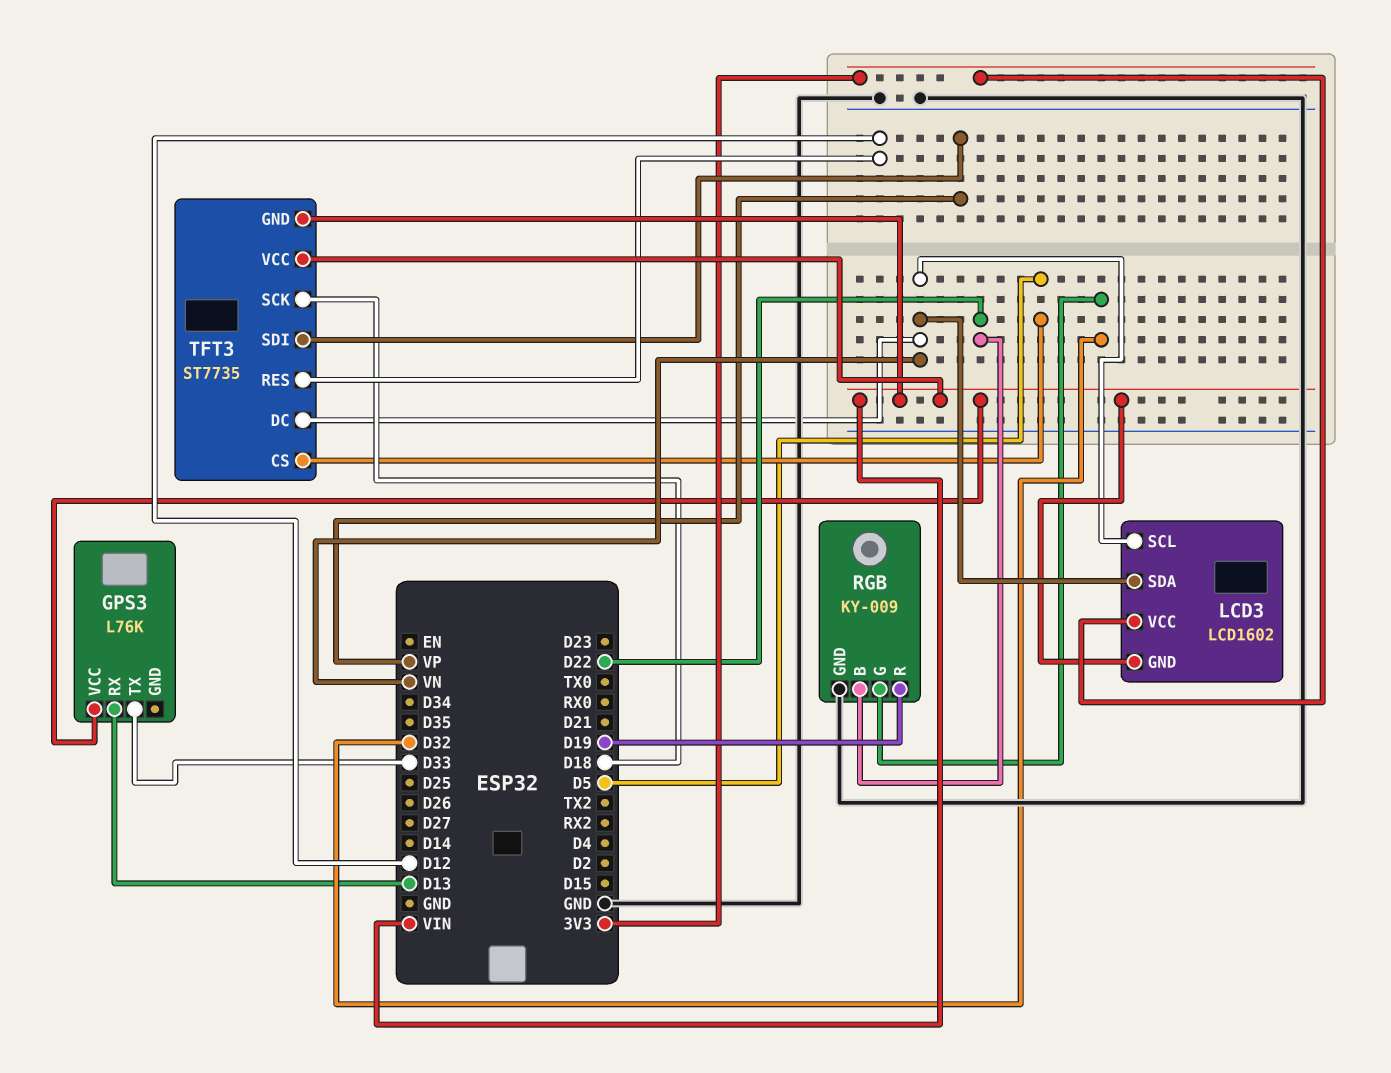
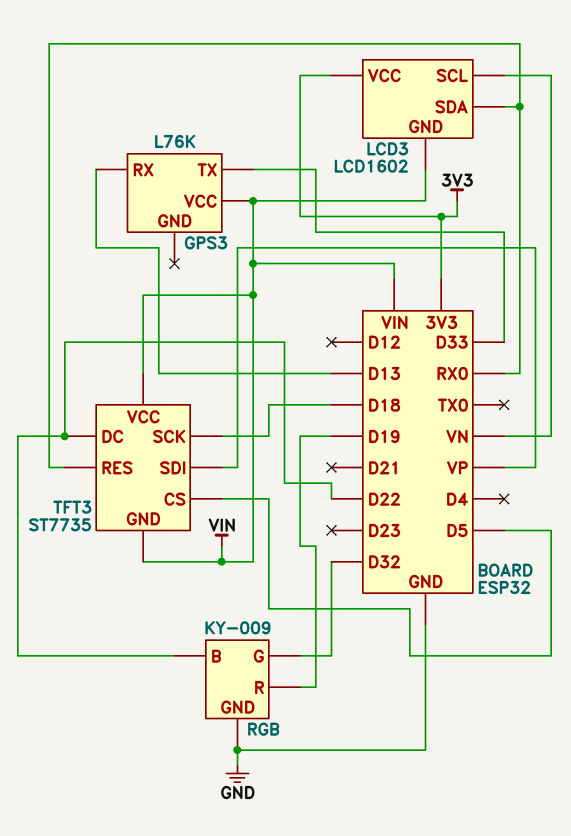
LCD3 pin SDA: VN -> RX0
TFT3 pin DC: VN -> D22
TFT3 pin RES: D12 -> RX0

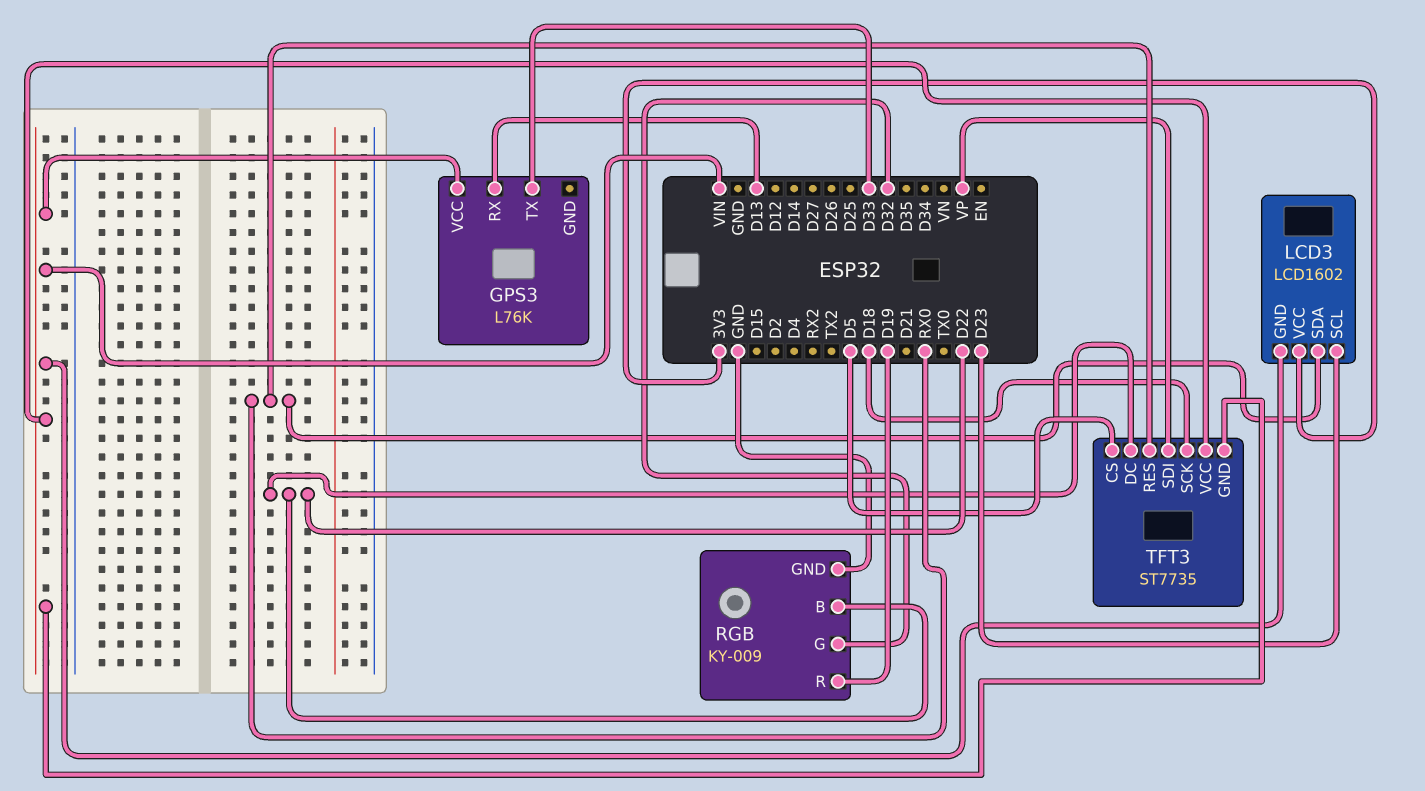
LCD3 pin SCL: VN -> D23

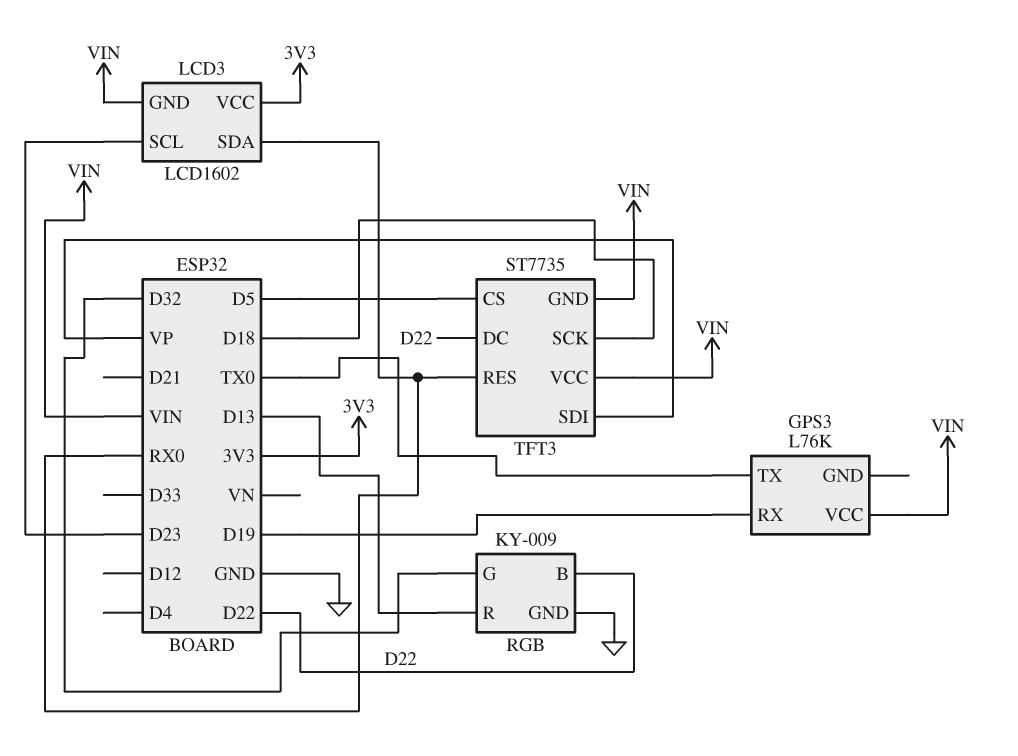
GPS3 pin RX: D13 -> D19
GPS3 pin TX: D33 -> TX0
RGB pin R: D19 -> D13

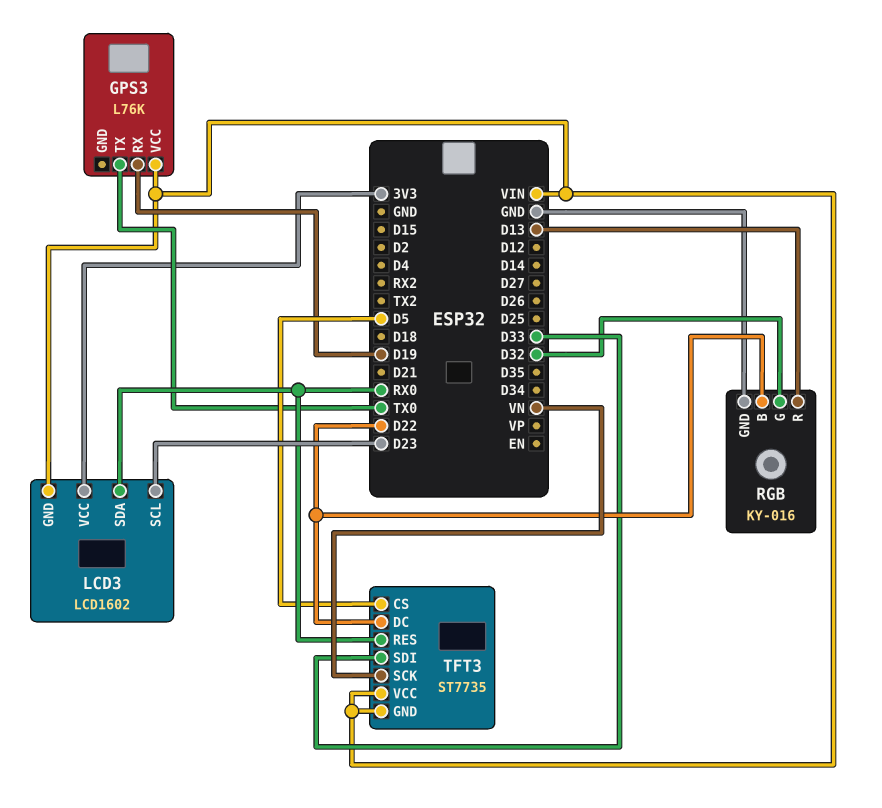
RGB: KY-009 -> KY-016
TFT3 pin SCK: D18 -> VN
TFT3 pin SDI: VP -> D33

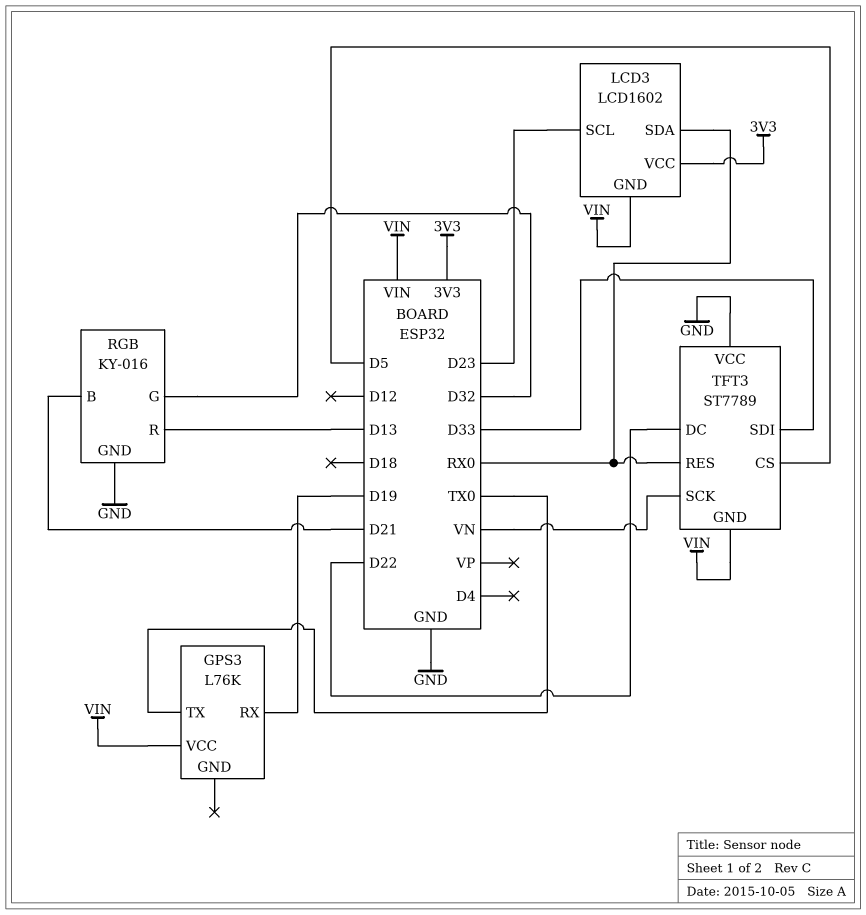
RGB pin B: D22 -> D21
TFT3: ST7735 -> ST7789
TFT3 pin VCC: VIN -> GND

